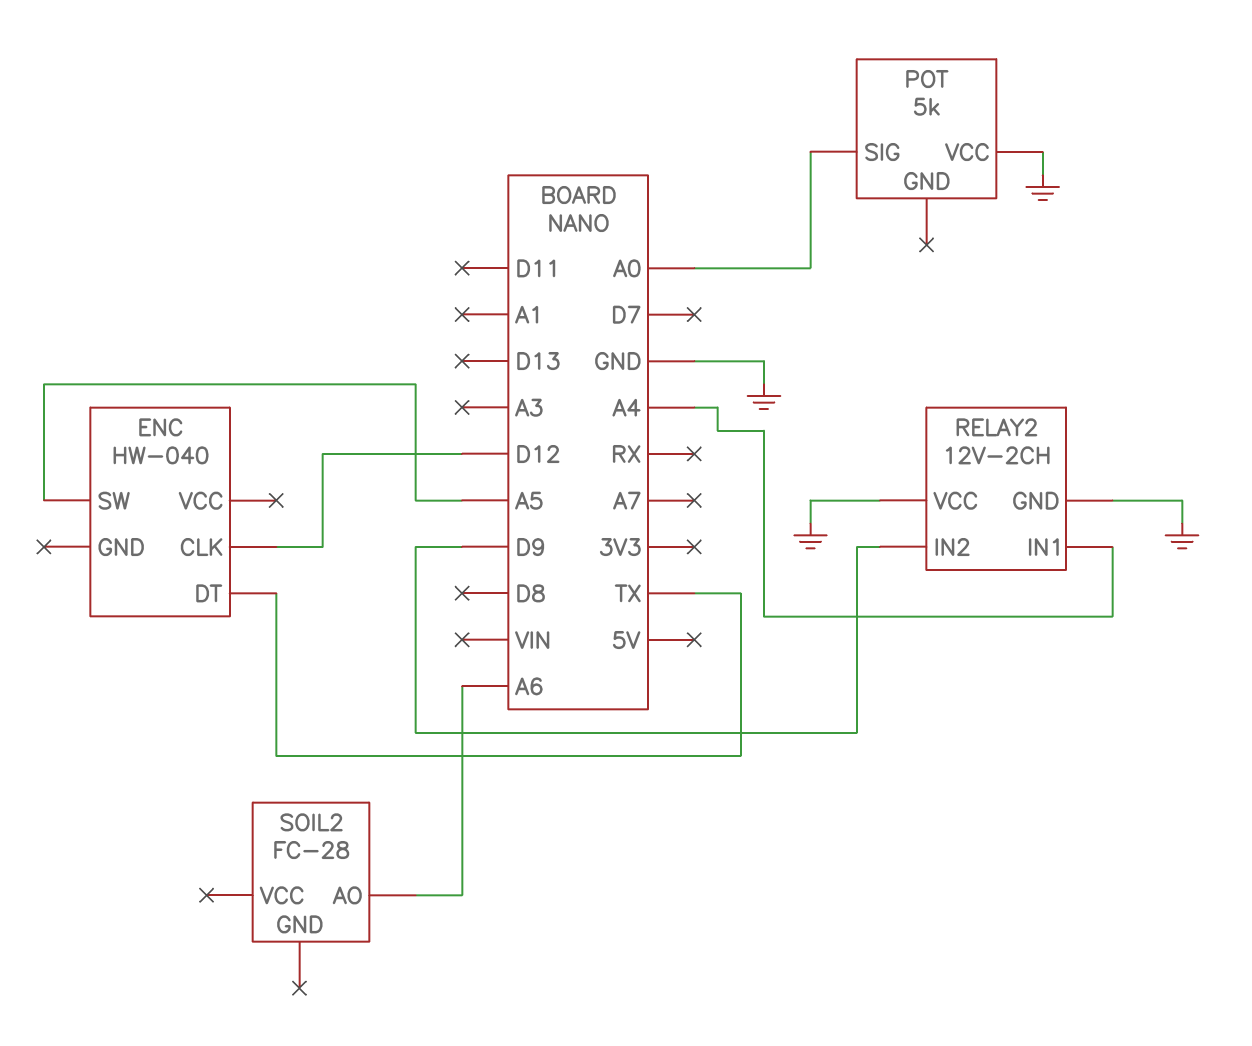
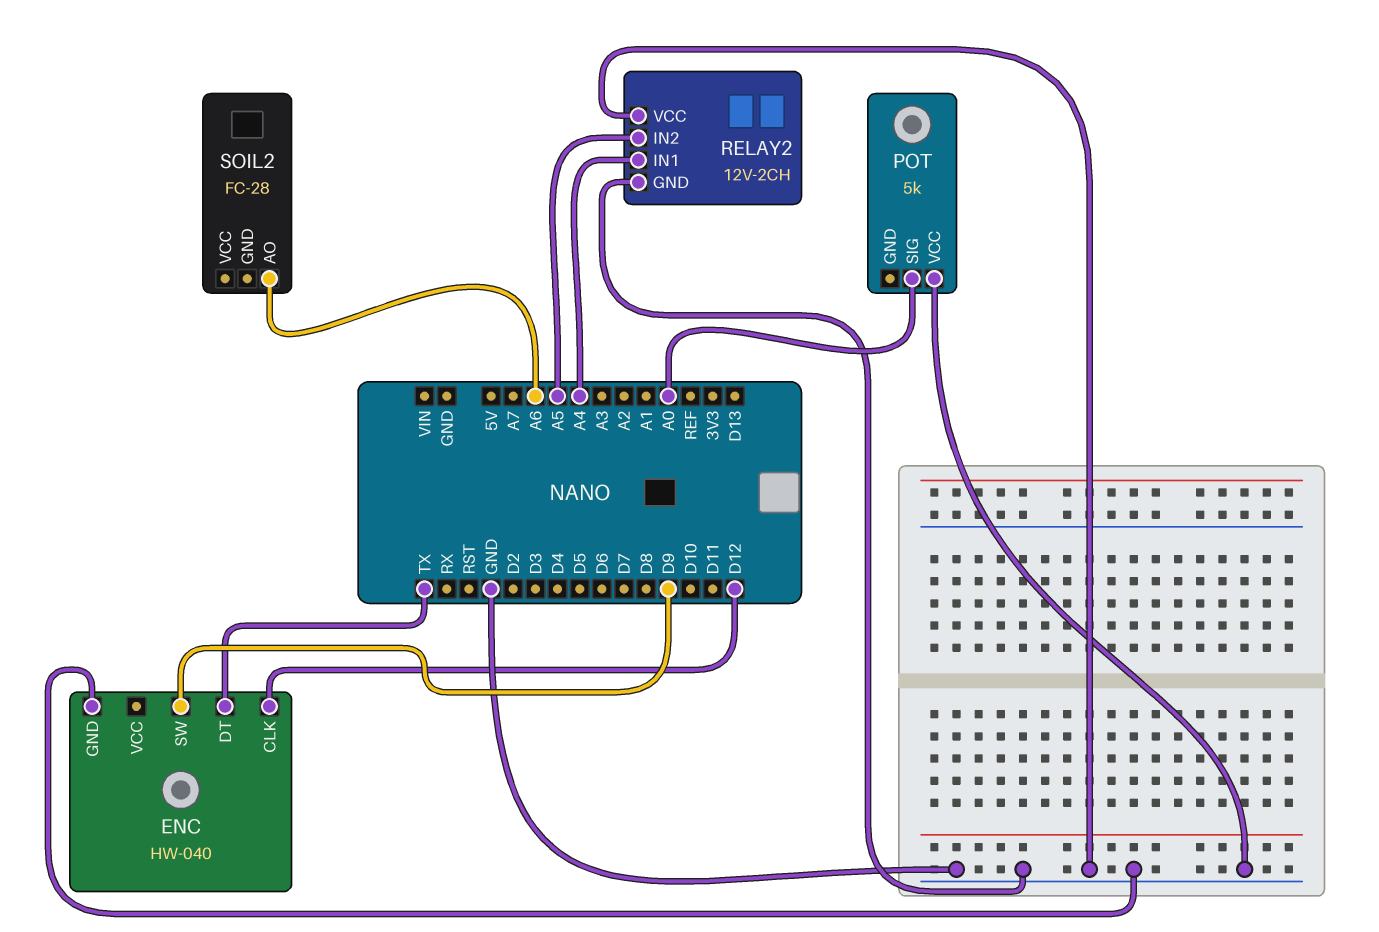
ENC pin GND: none -> GND
ENC pin SW: A5 -> D9
RELAY2 pin IN2: D9 -> A5

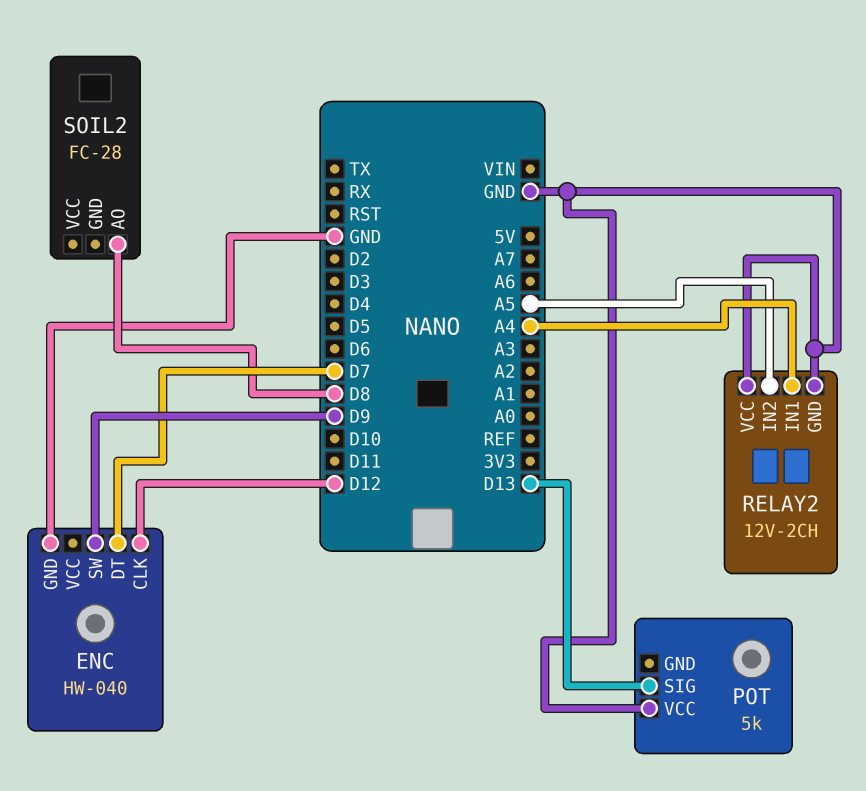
ENC pin DT: TX -> D7
POT pin SIG: A0 -> D13
SOIL2 pin AO: A6 -> D8

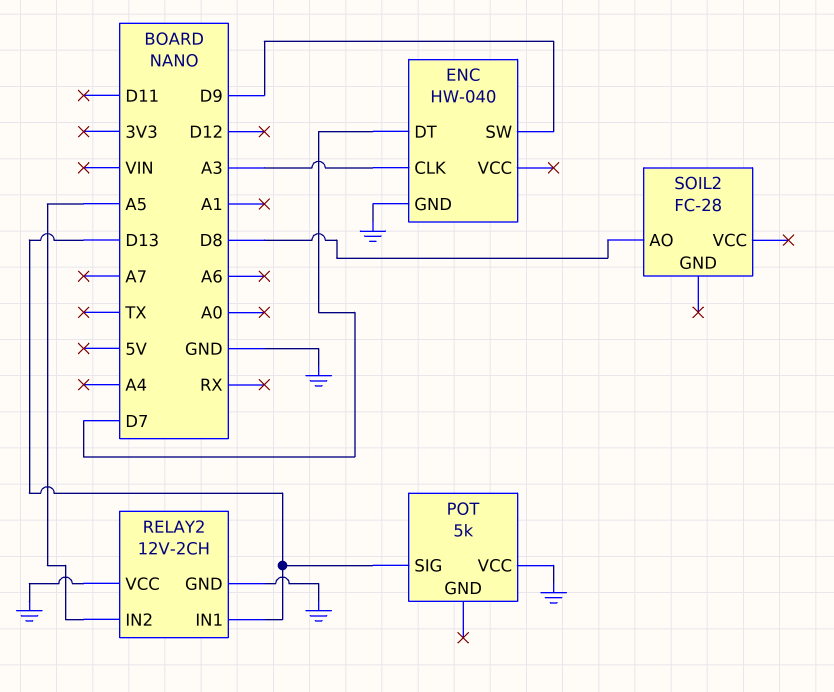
ENC pin CLK: D12 -> A3
RELAY2 pin IN1: A4 -> D13

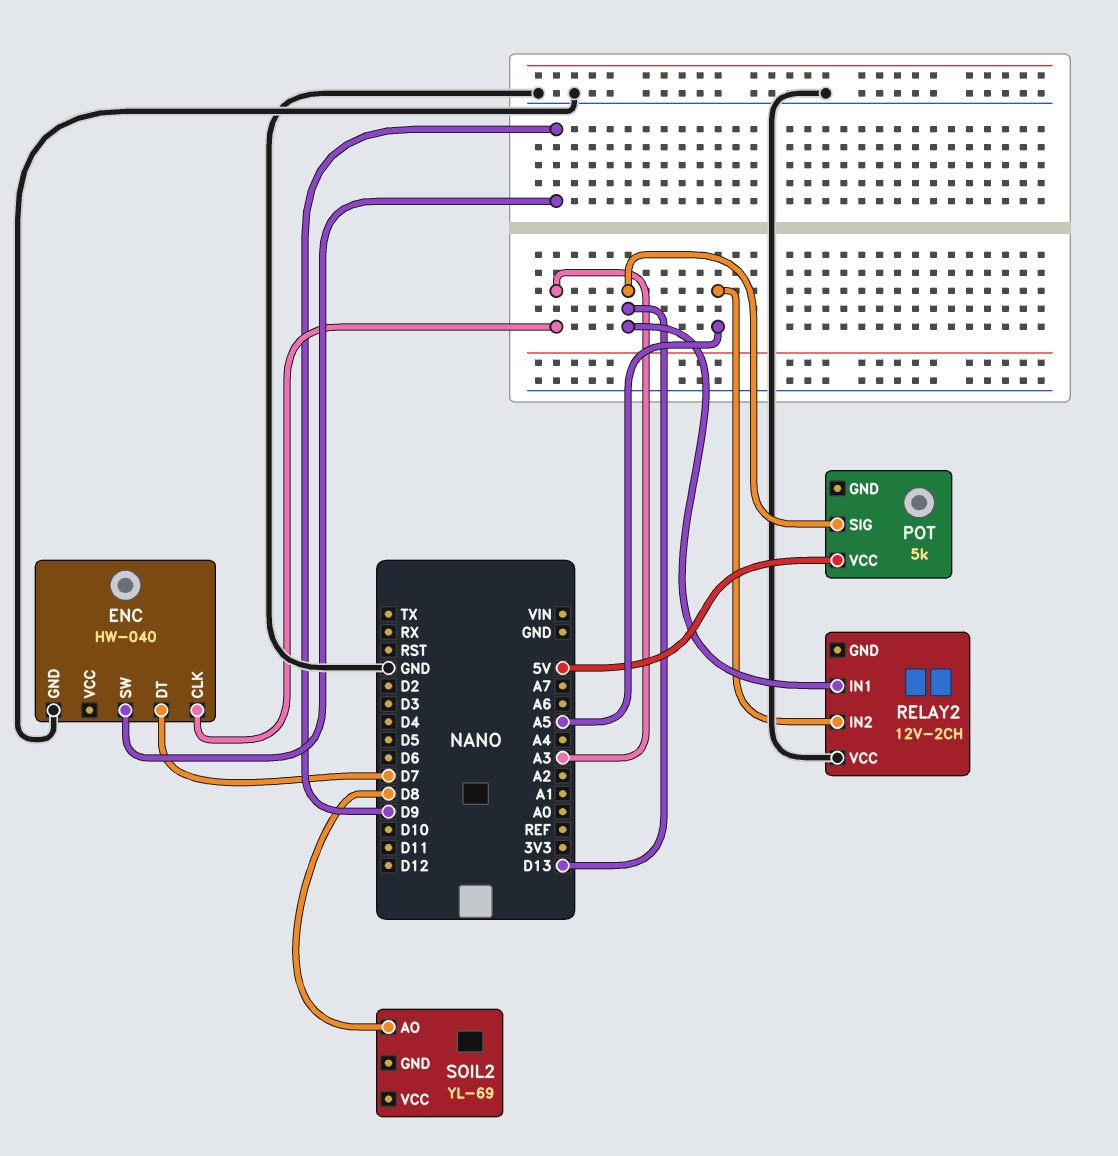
POT pin VCC: GND -> 5V
RELAY2 pin GND: GND -> none
SOIL2: FC-28 -> YL-69

